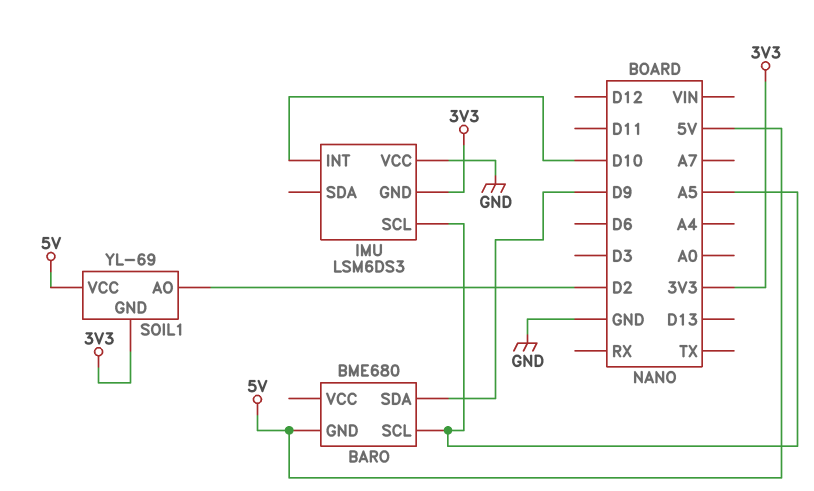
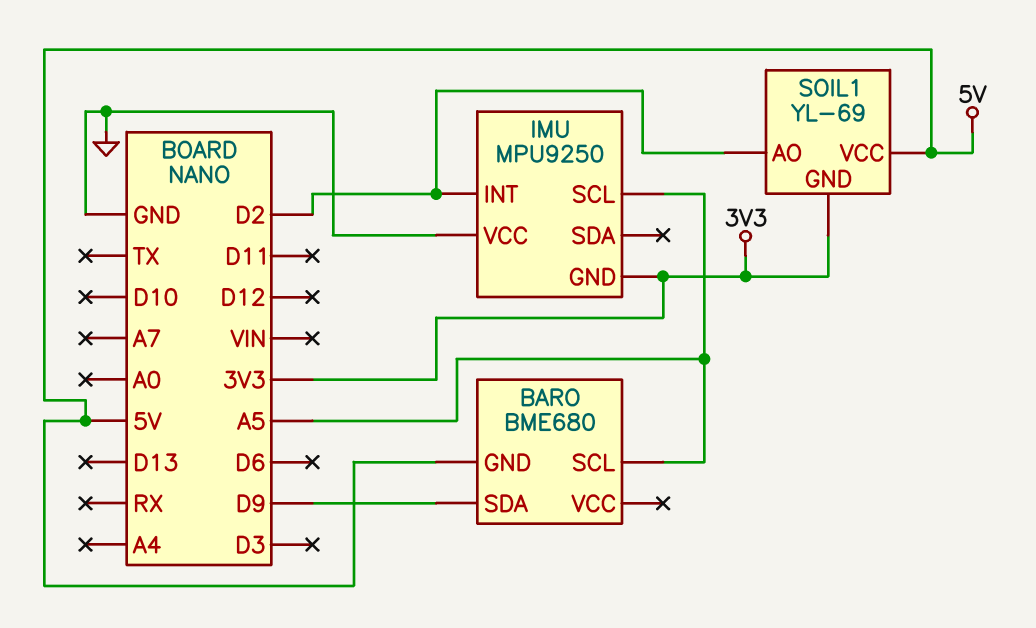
IMU: LSM6DS3 -> MPU9250
IMU pin INT: D10 -> D2

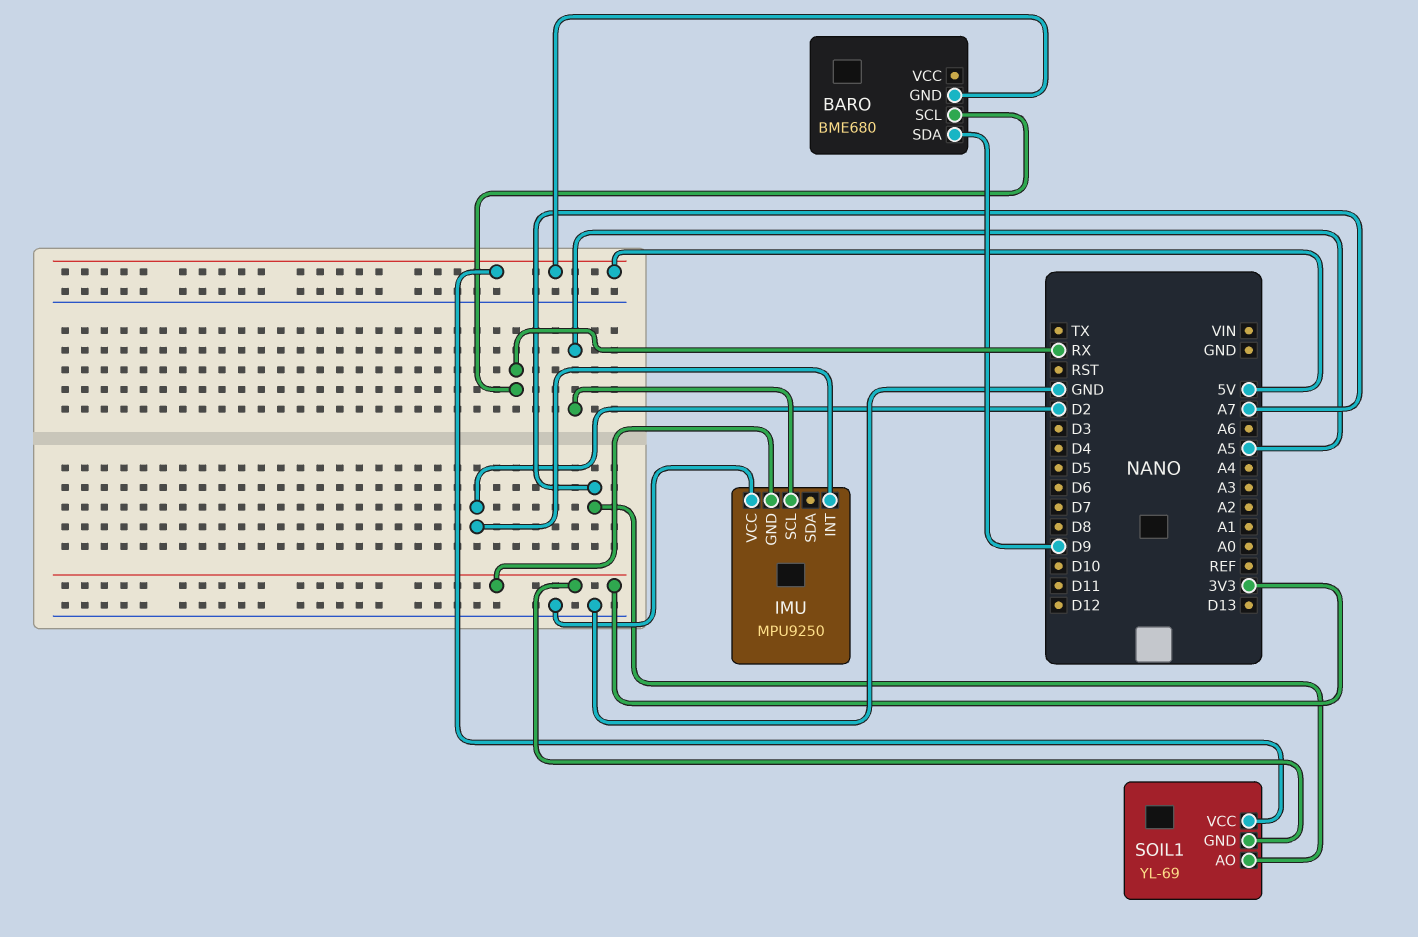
BARO pin SCL: A5 -> RX
SOIL1 pin AO: D2 -> A7

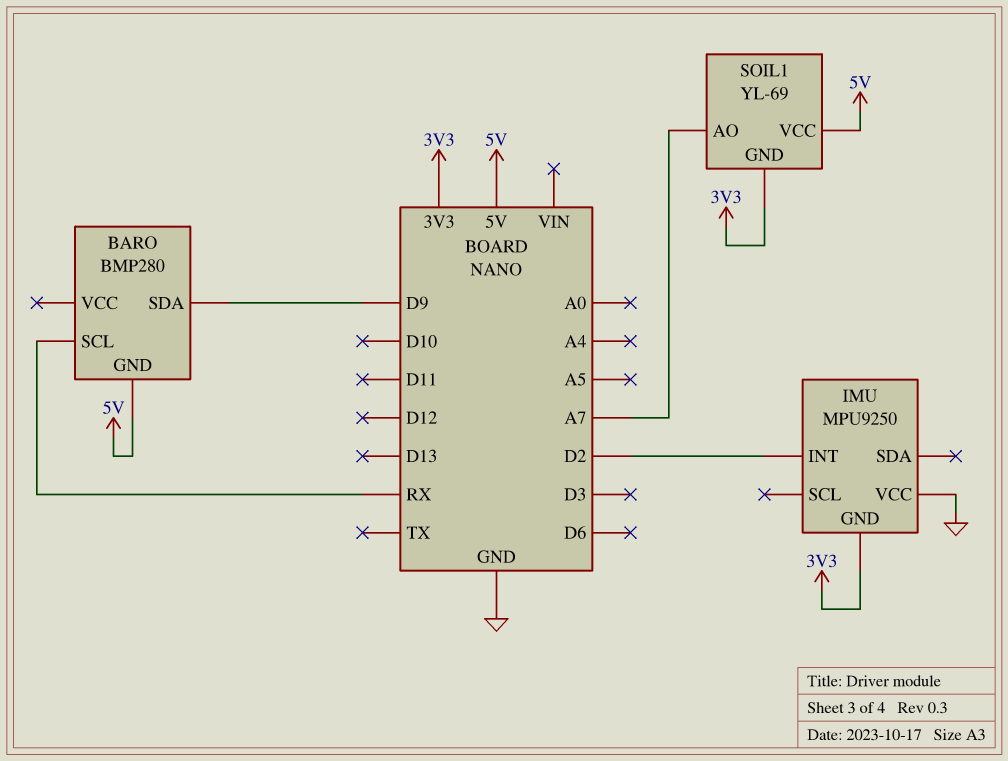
BARO: BME680 -> BMP280
IMU pin SCL: A5 -> none

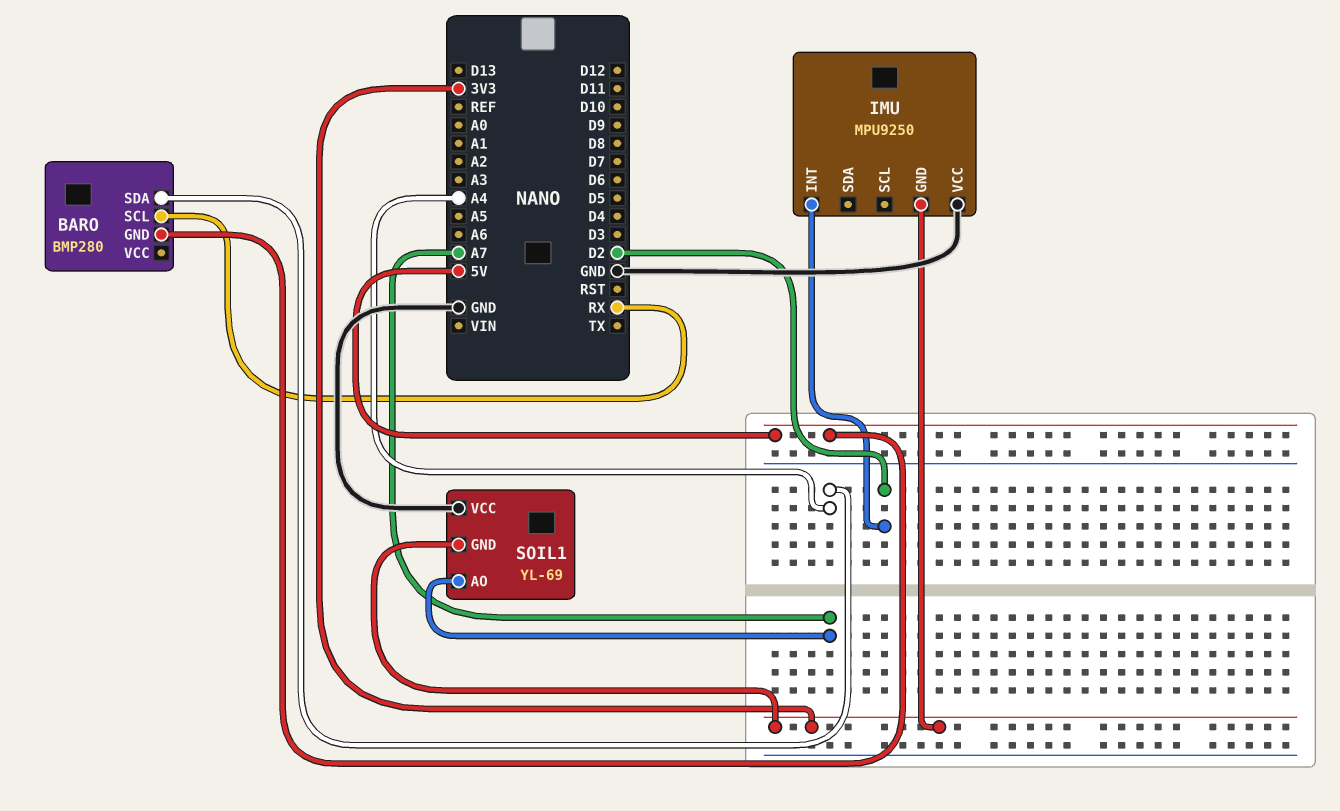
BARO pin SDA: D9 -> A4
SOIL1 pin VCC: 5V -> GND

